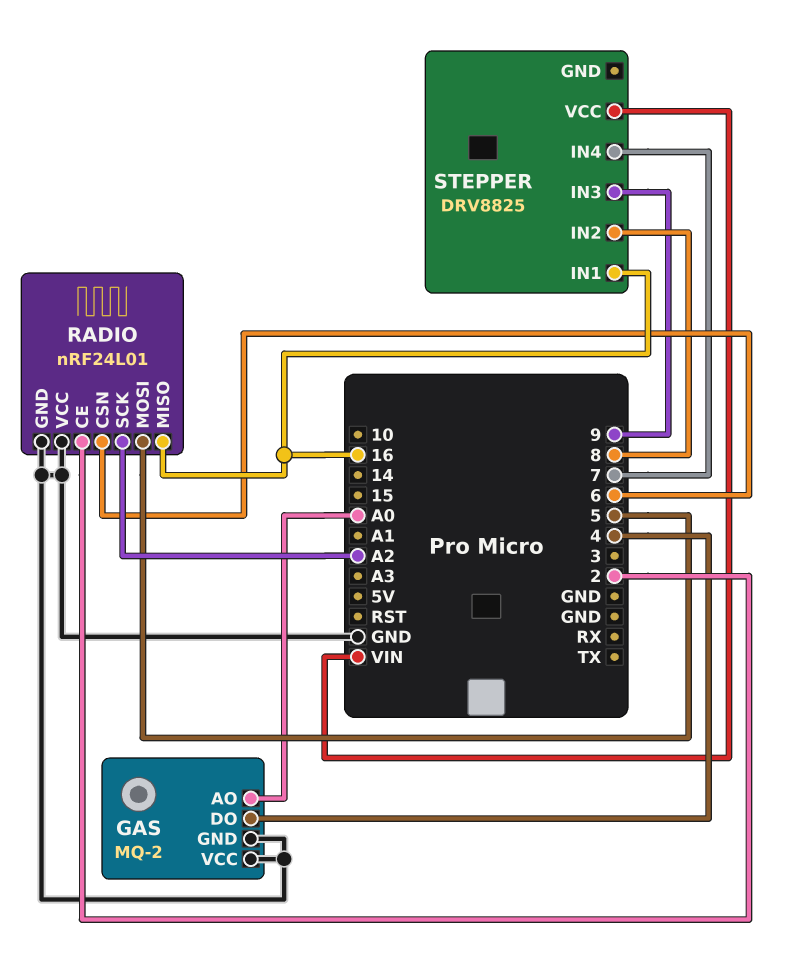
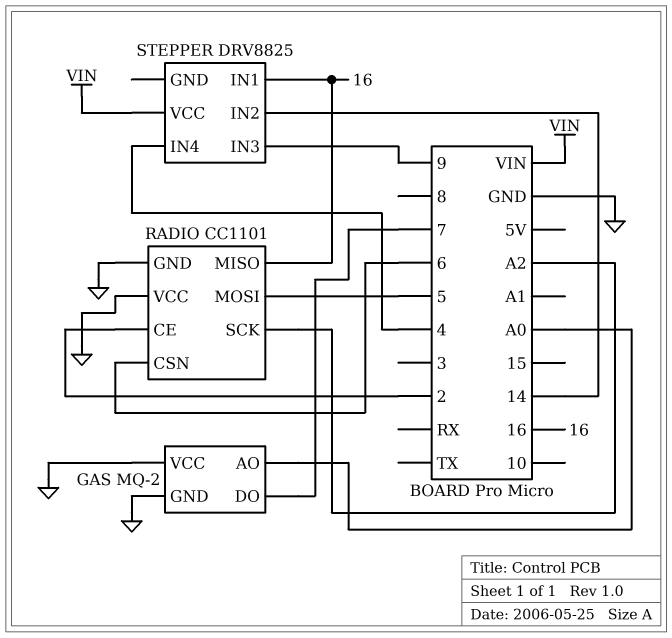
GAS pin DO: 4 -> 7
RADIO: nRF24L01 -> CC1101
STEPPER pin IN2: 8 -> 14
STEPPER pin IN4: 7 -> 4

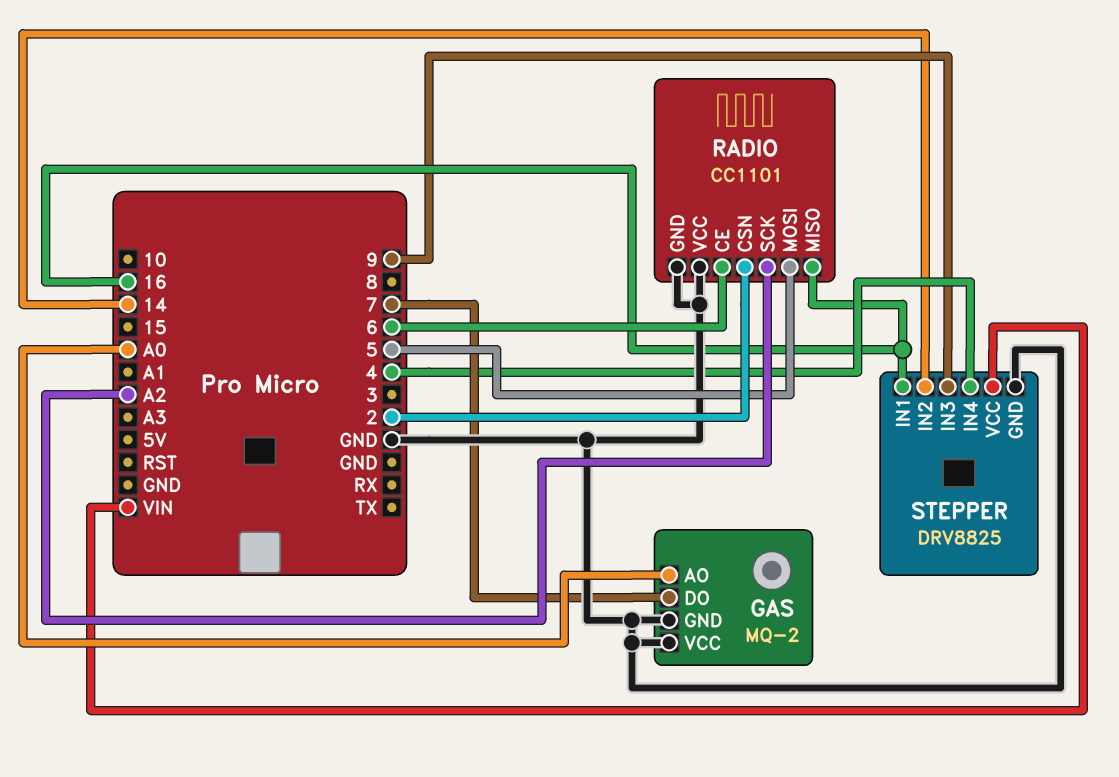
RADIO pin CE: 2 -> 6
RADIO pin CSN: 6 -> 2
STEPPER pin GND: none -> GND

